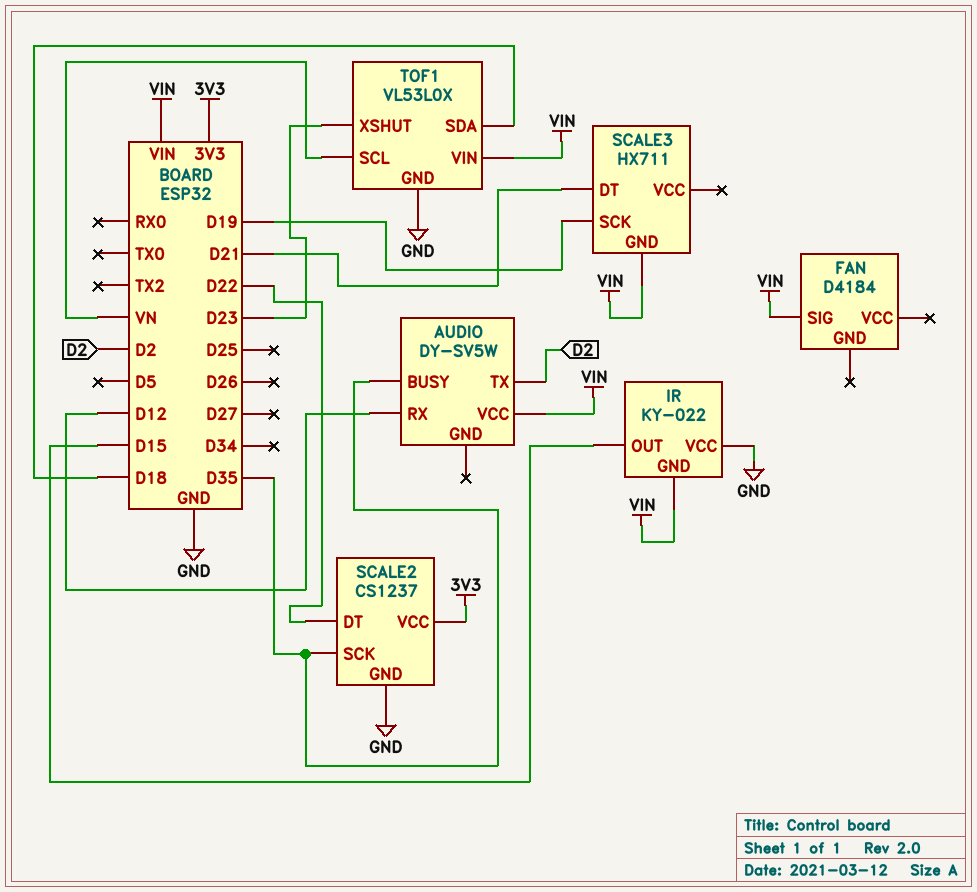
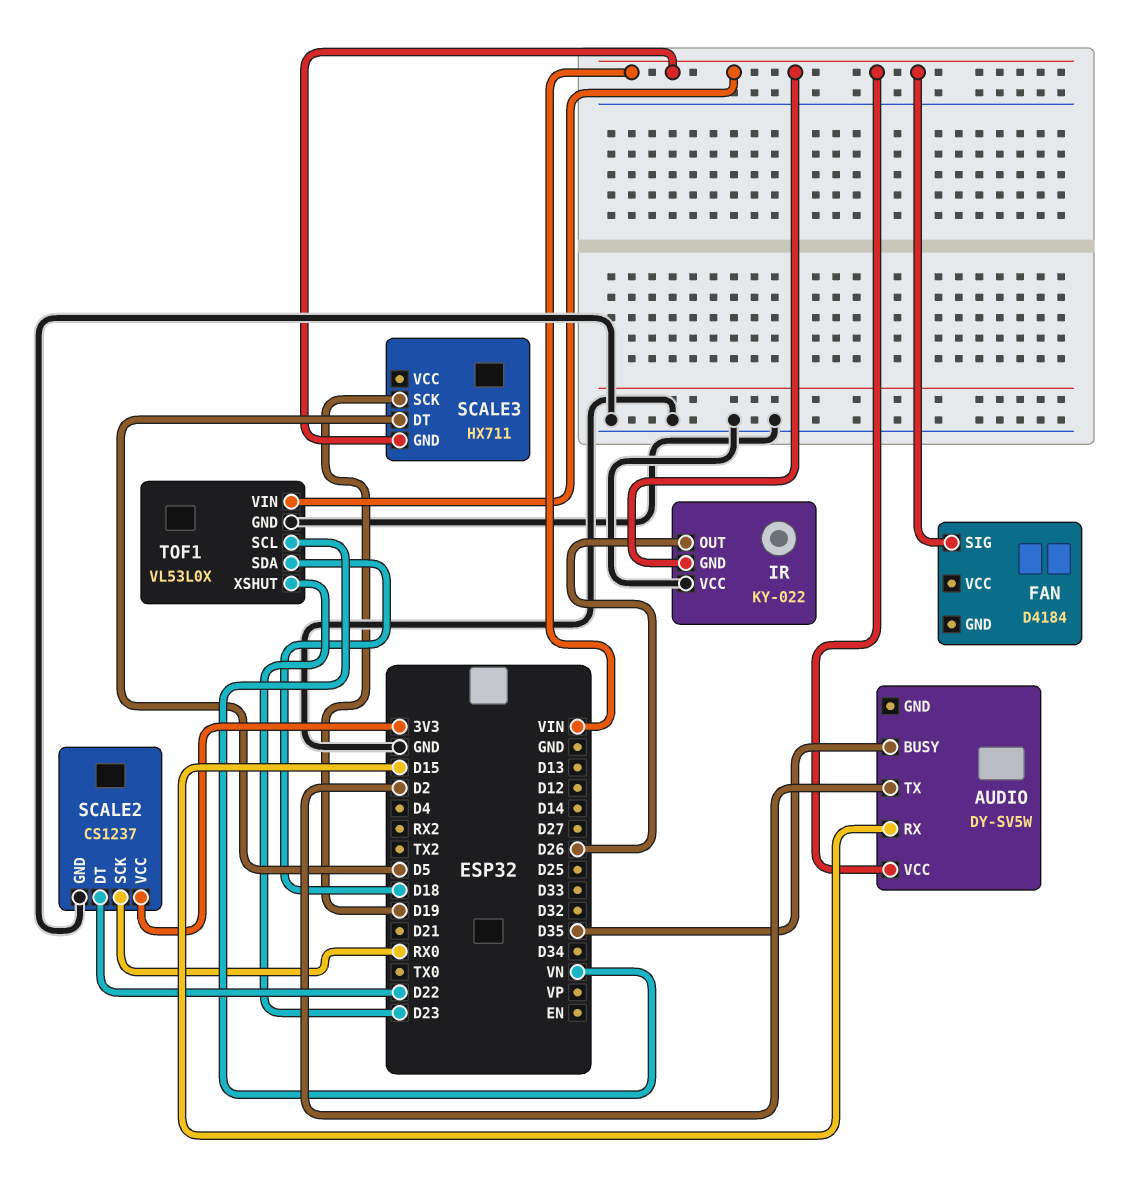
AUDIO pin RX: D12 -> D15
IR pin OUT: D15 -> D26
SCALE2 pin SCK: D35 -> RX0
SCALE3 pin DT: D21 -> D5

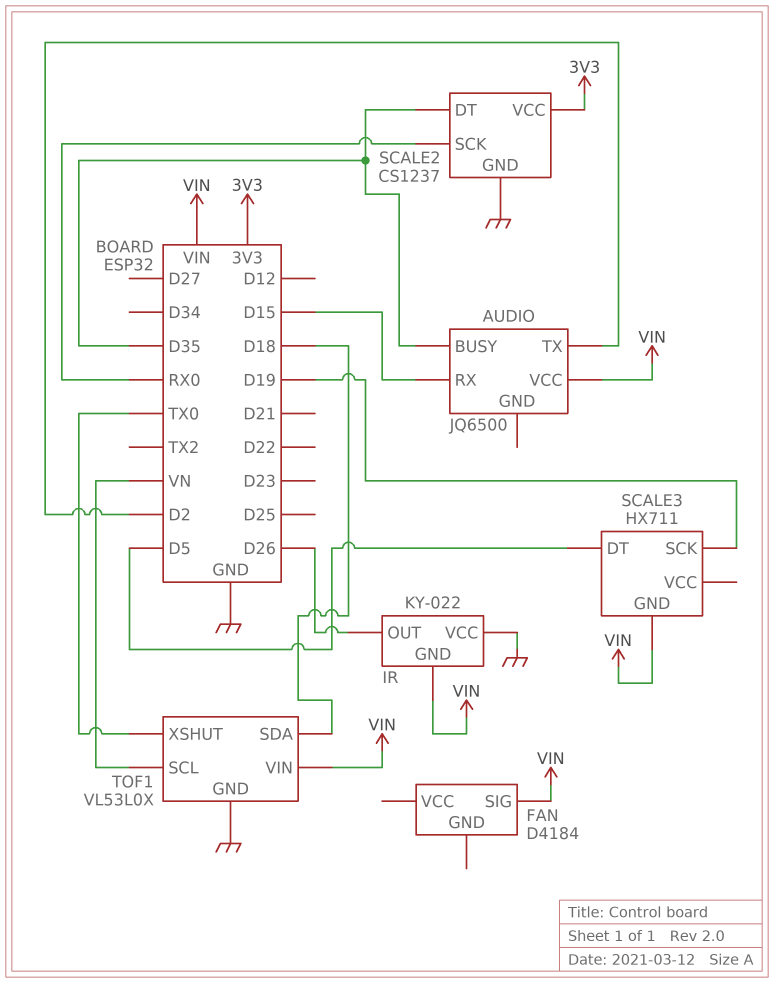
AUDIO: DY-SV5W -> JQ6500
SCALE2 pin DT: D22 -> D35
TOF1 pin XSHUT: D23 -> TX0

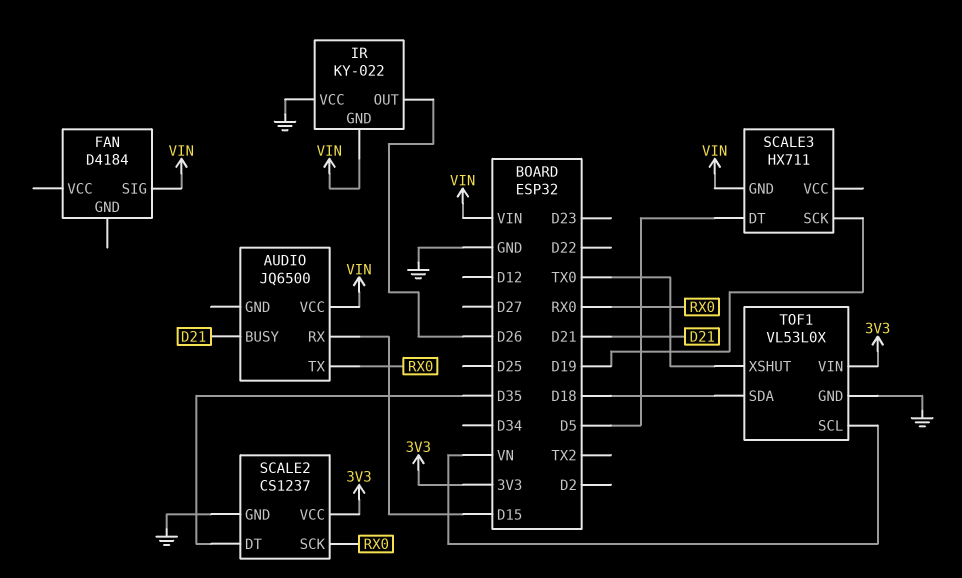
AUDIO pin BUSY: D35 -> D21
AUDIO pin TX: D2 -> RX0
TOF1 pin VIN: VIN -> 3V3

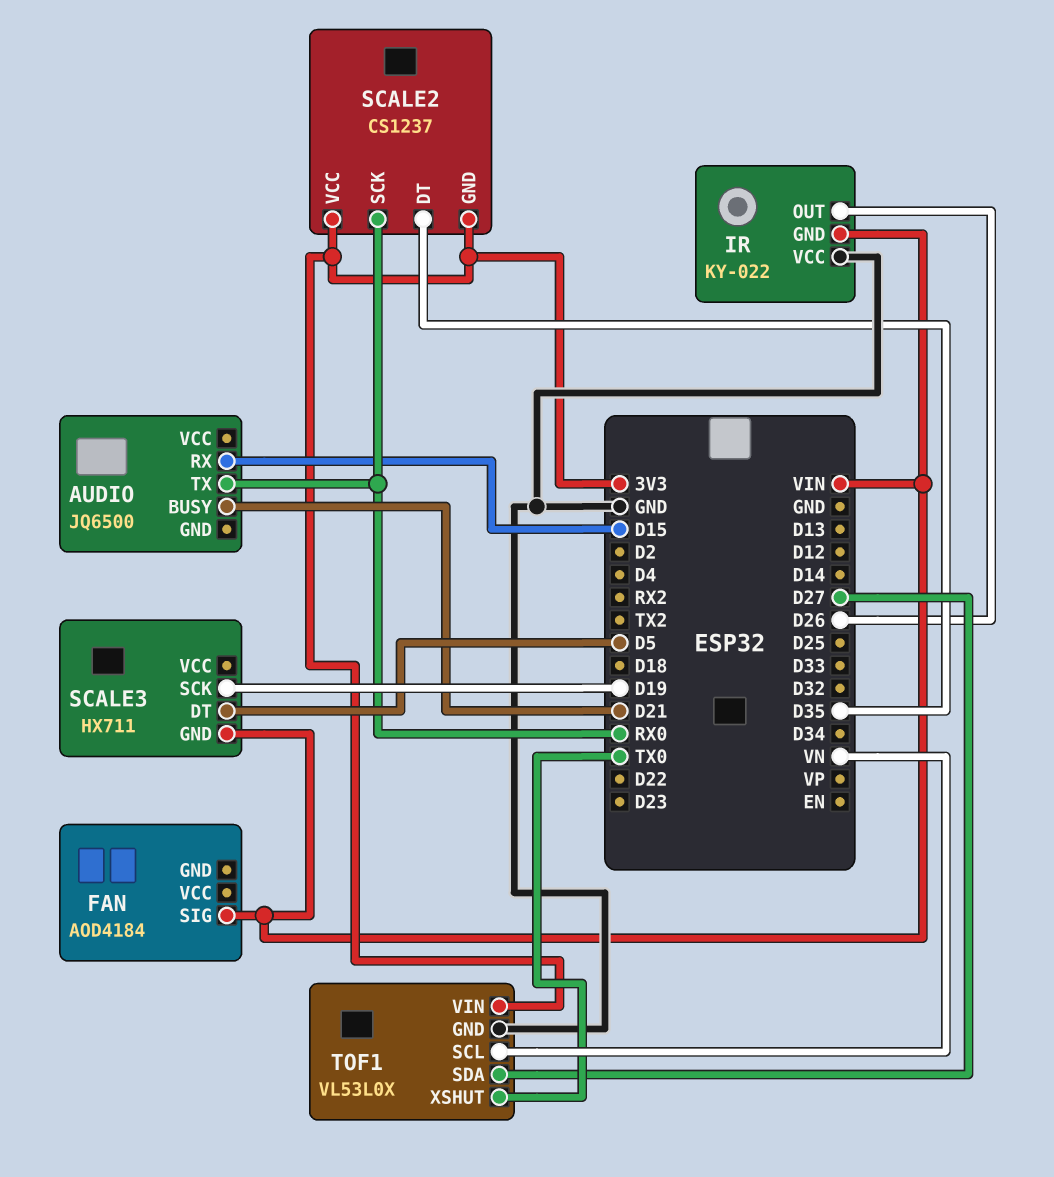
AUDIO pin VCC: VIN -> none
FAN: D4184 -> AOD4184
SCALE2 pin GND: GND -> 3V3
TOF1 pin SDA: D18 -> D27

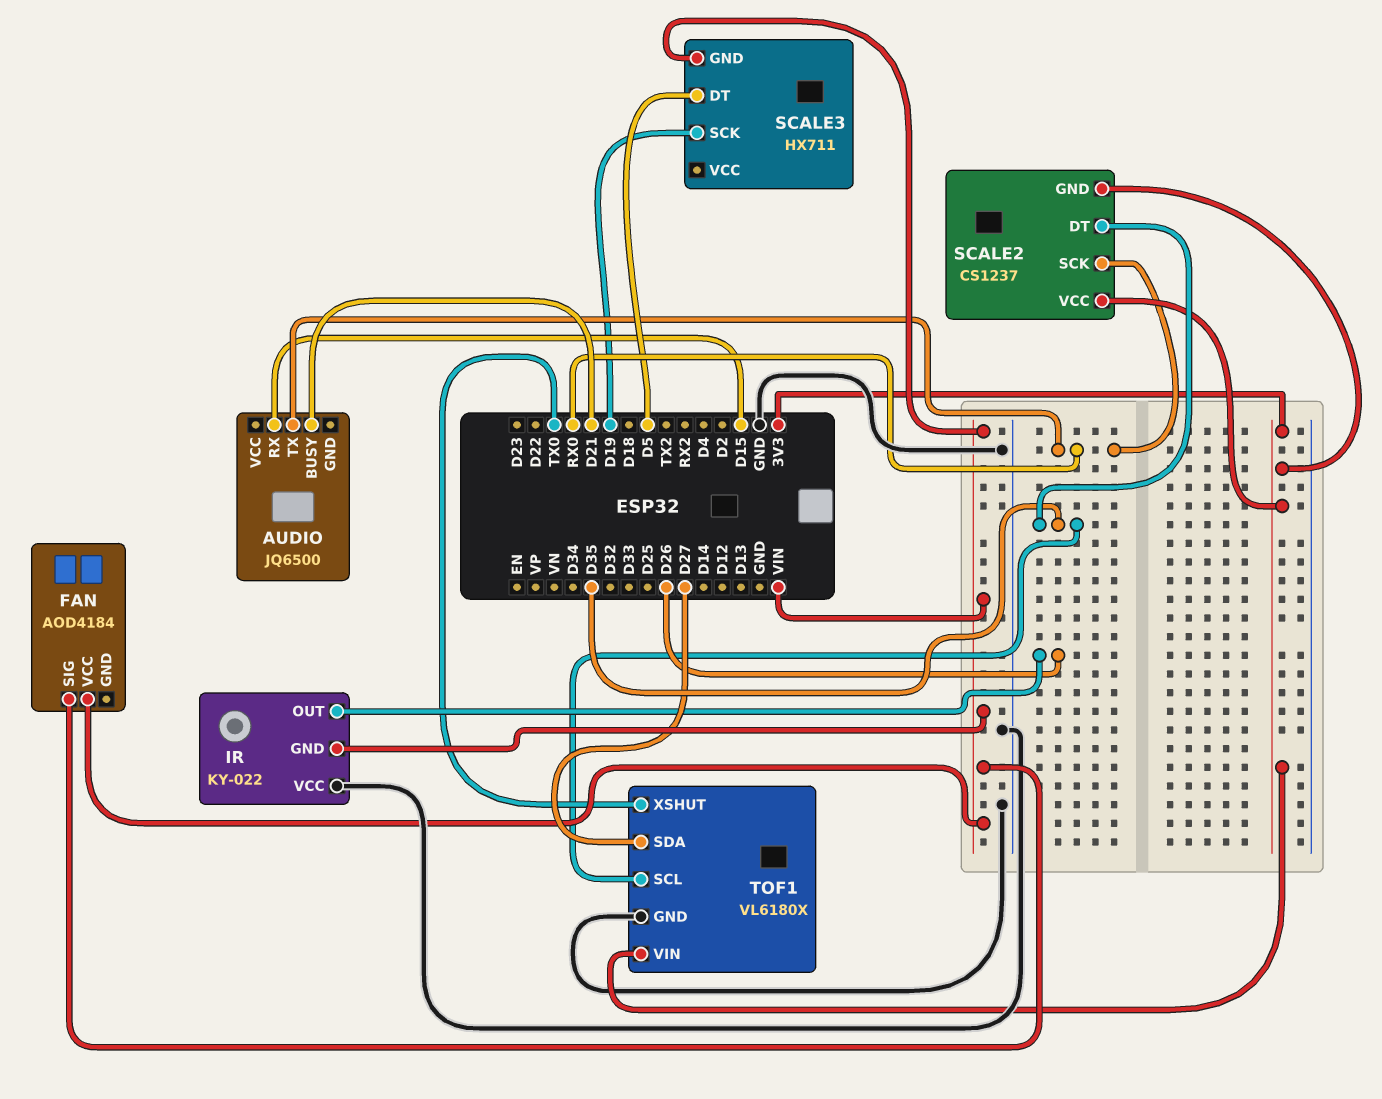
FAN pin VCC: none -> VIN
TOF1: VL53L0X -> VL6180X
TOF1 pin SCL: VN -> D35

